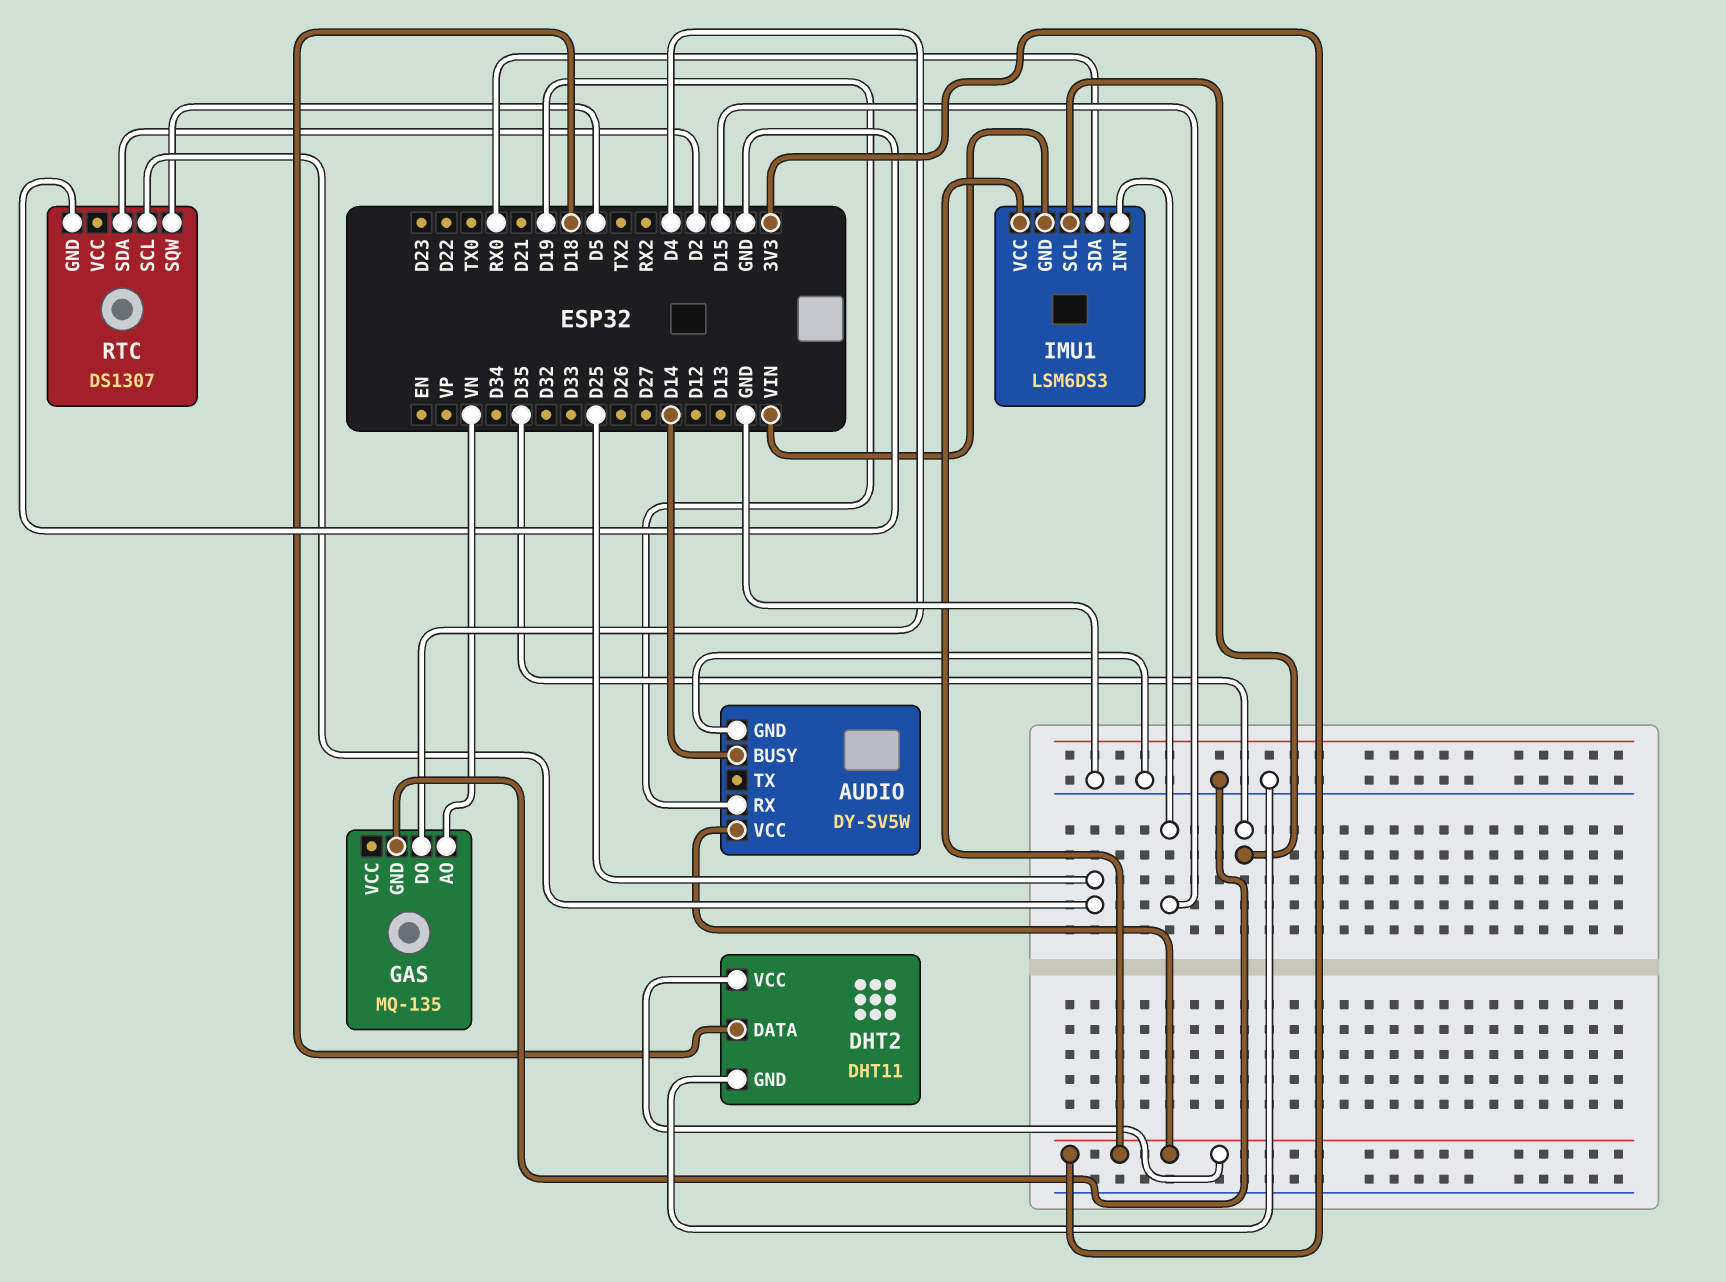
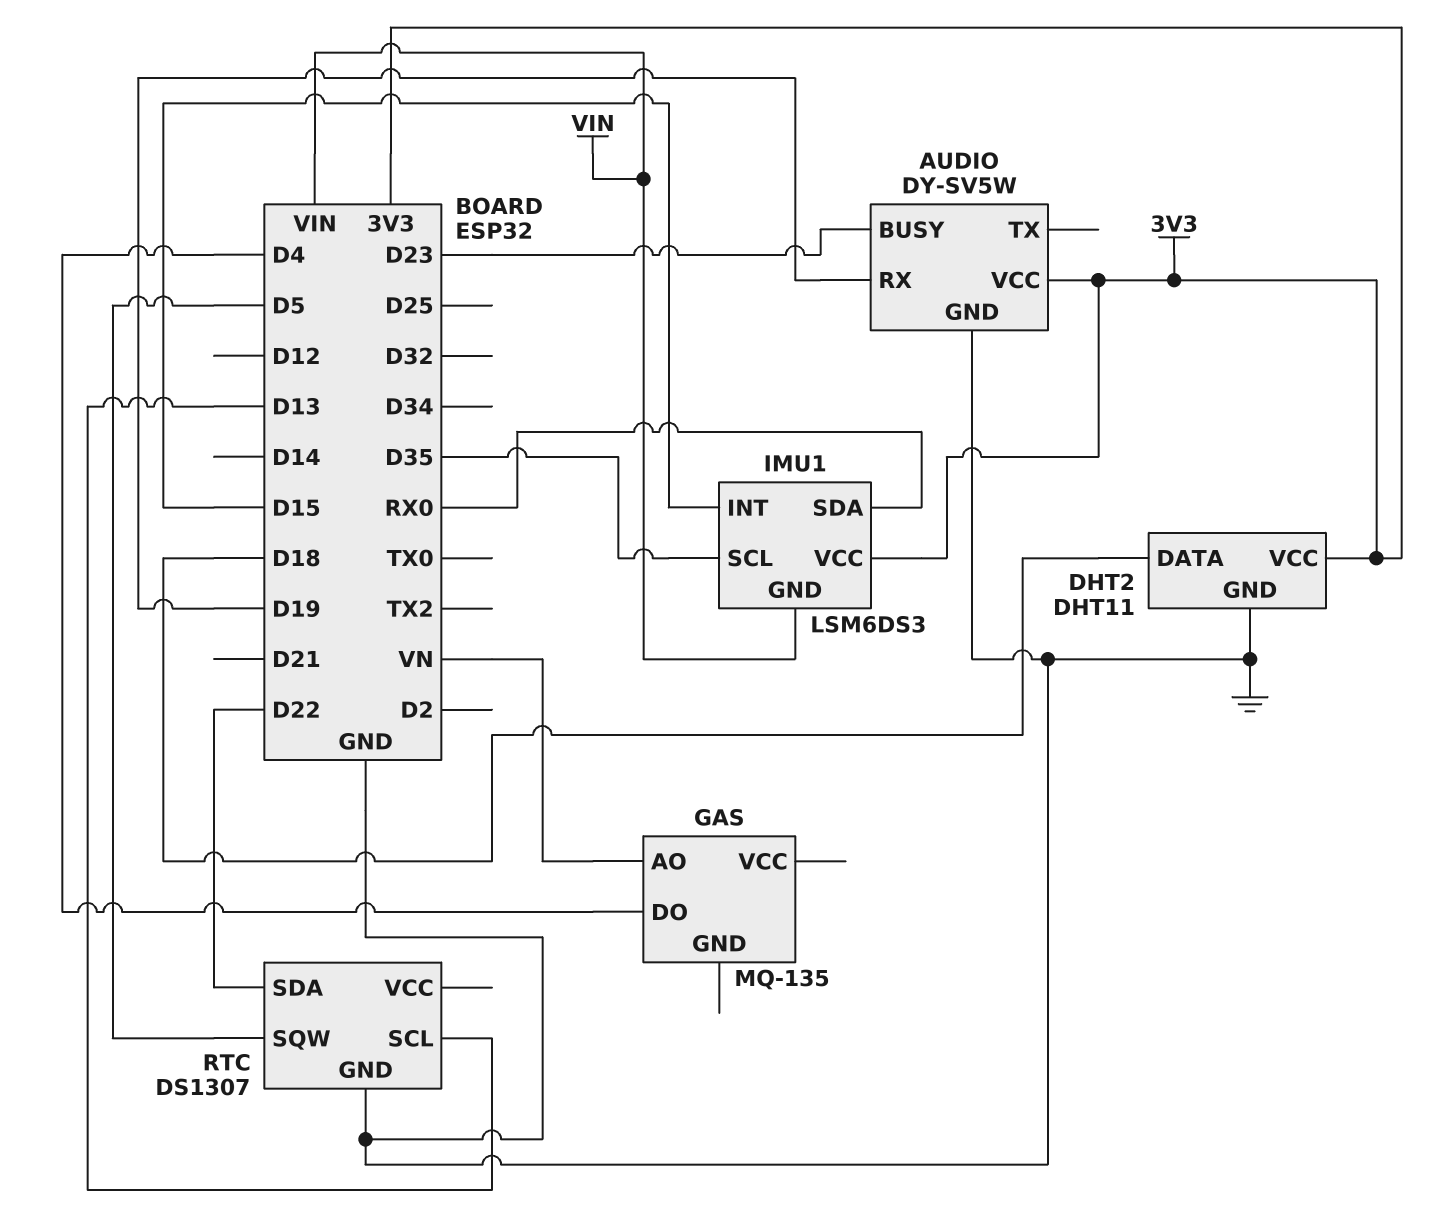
AUDIO pin BUSY: D14 -> D23
GAS pin GND: GND -> none
RTC pin SCL: D25 -> D13
RTC pin SDA: D2 -> D22

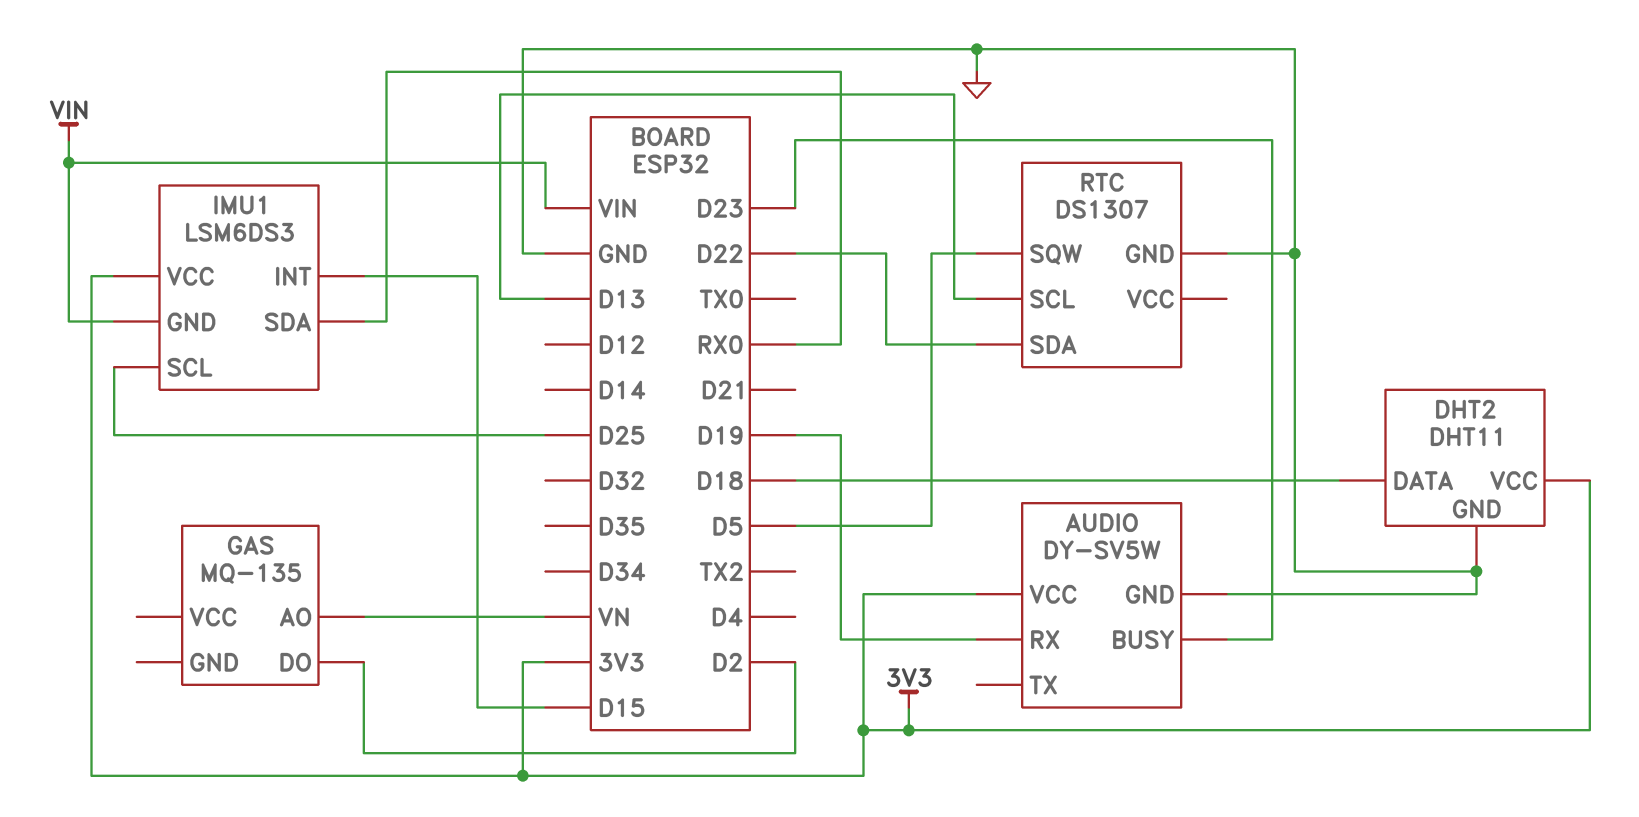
GAS pin DO: D4 -> D2
IMU1 pin SCL: D35 -> D25

